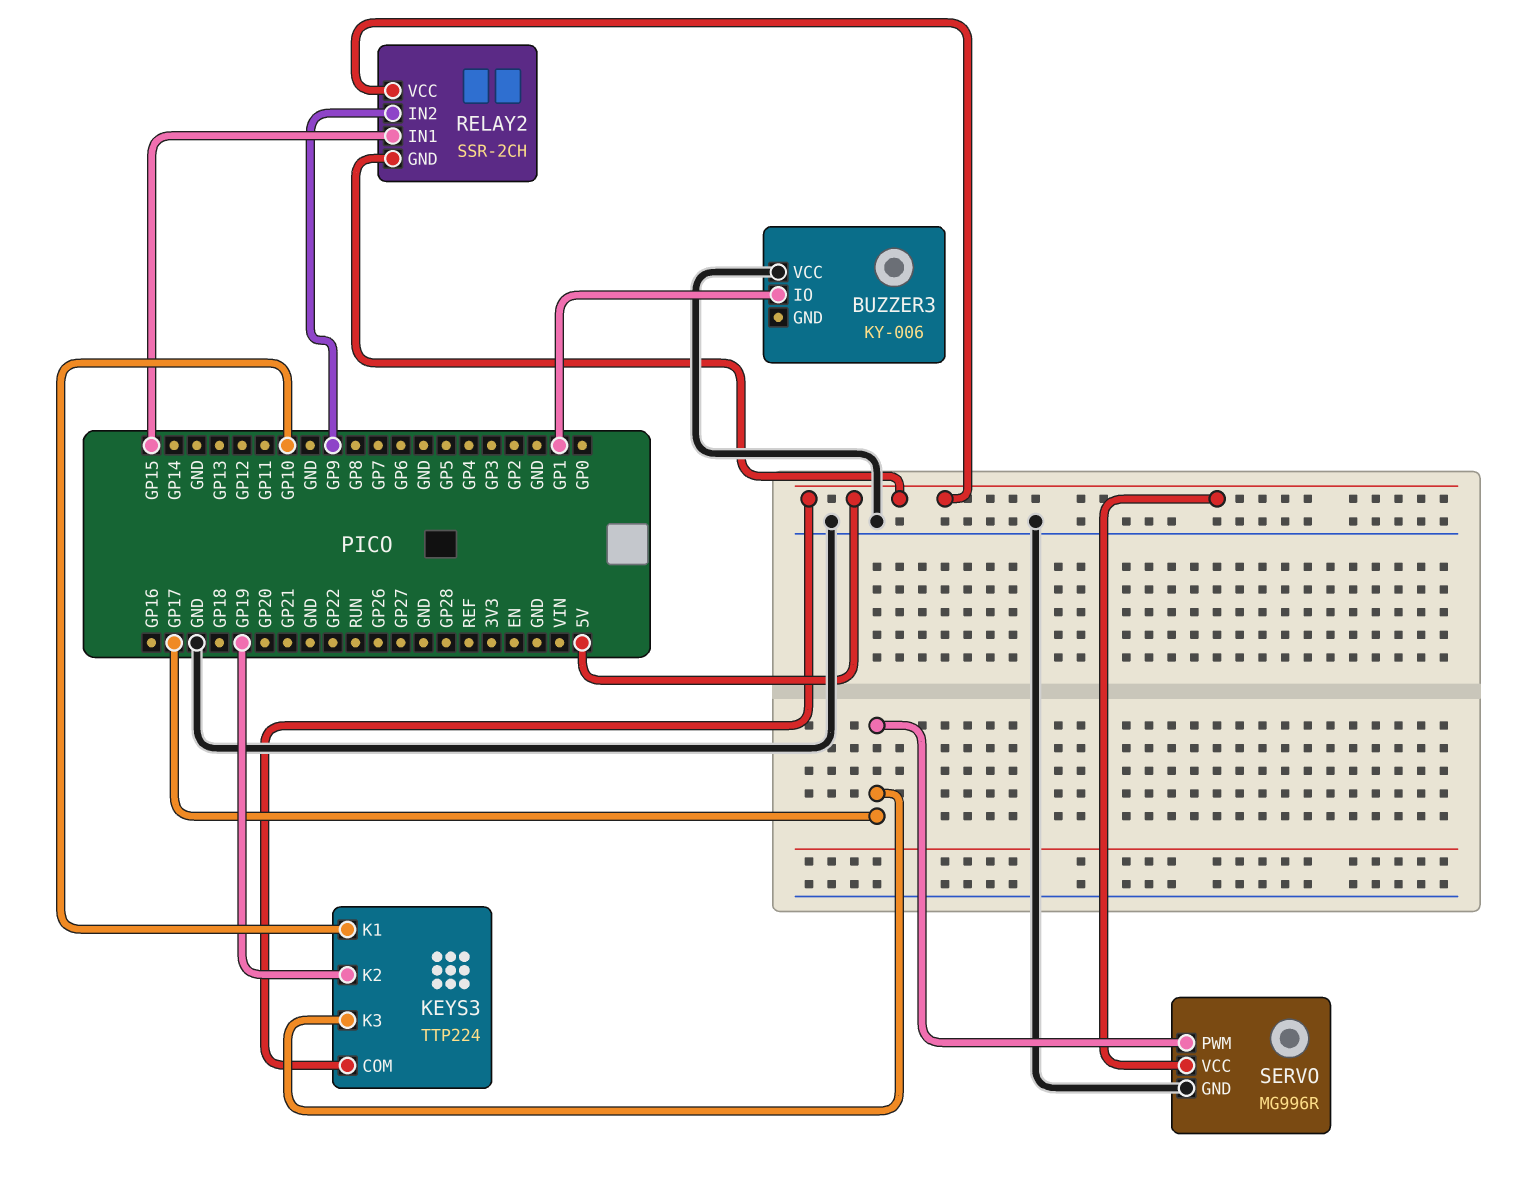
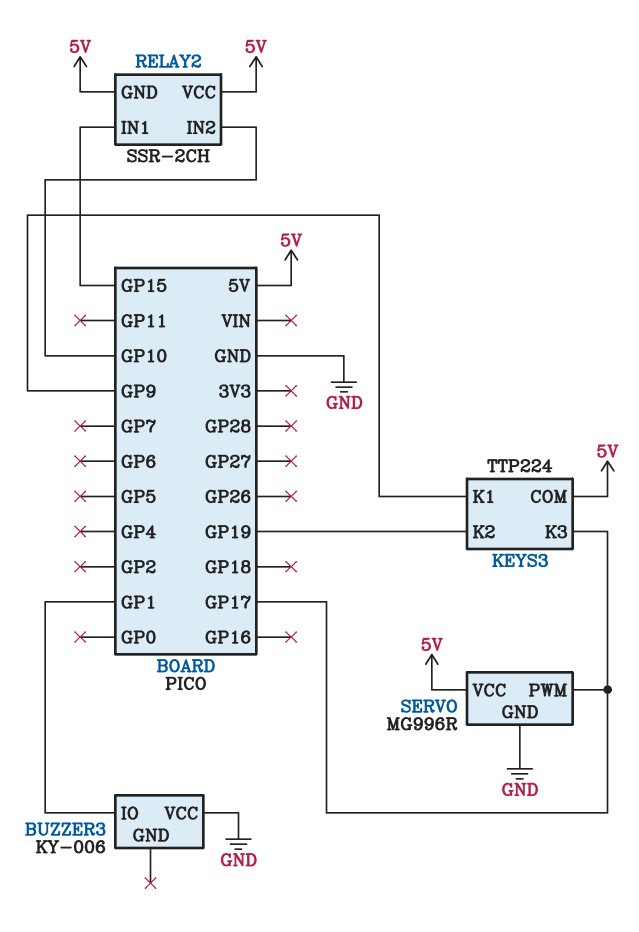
KEYS3 pin K1: GP10 -> GP9
RELAY2 pin IN2: GP9 -> GP10

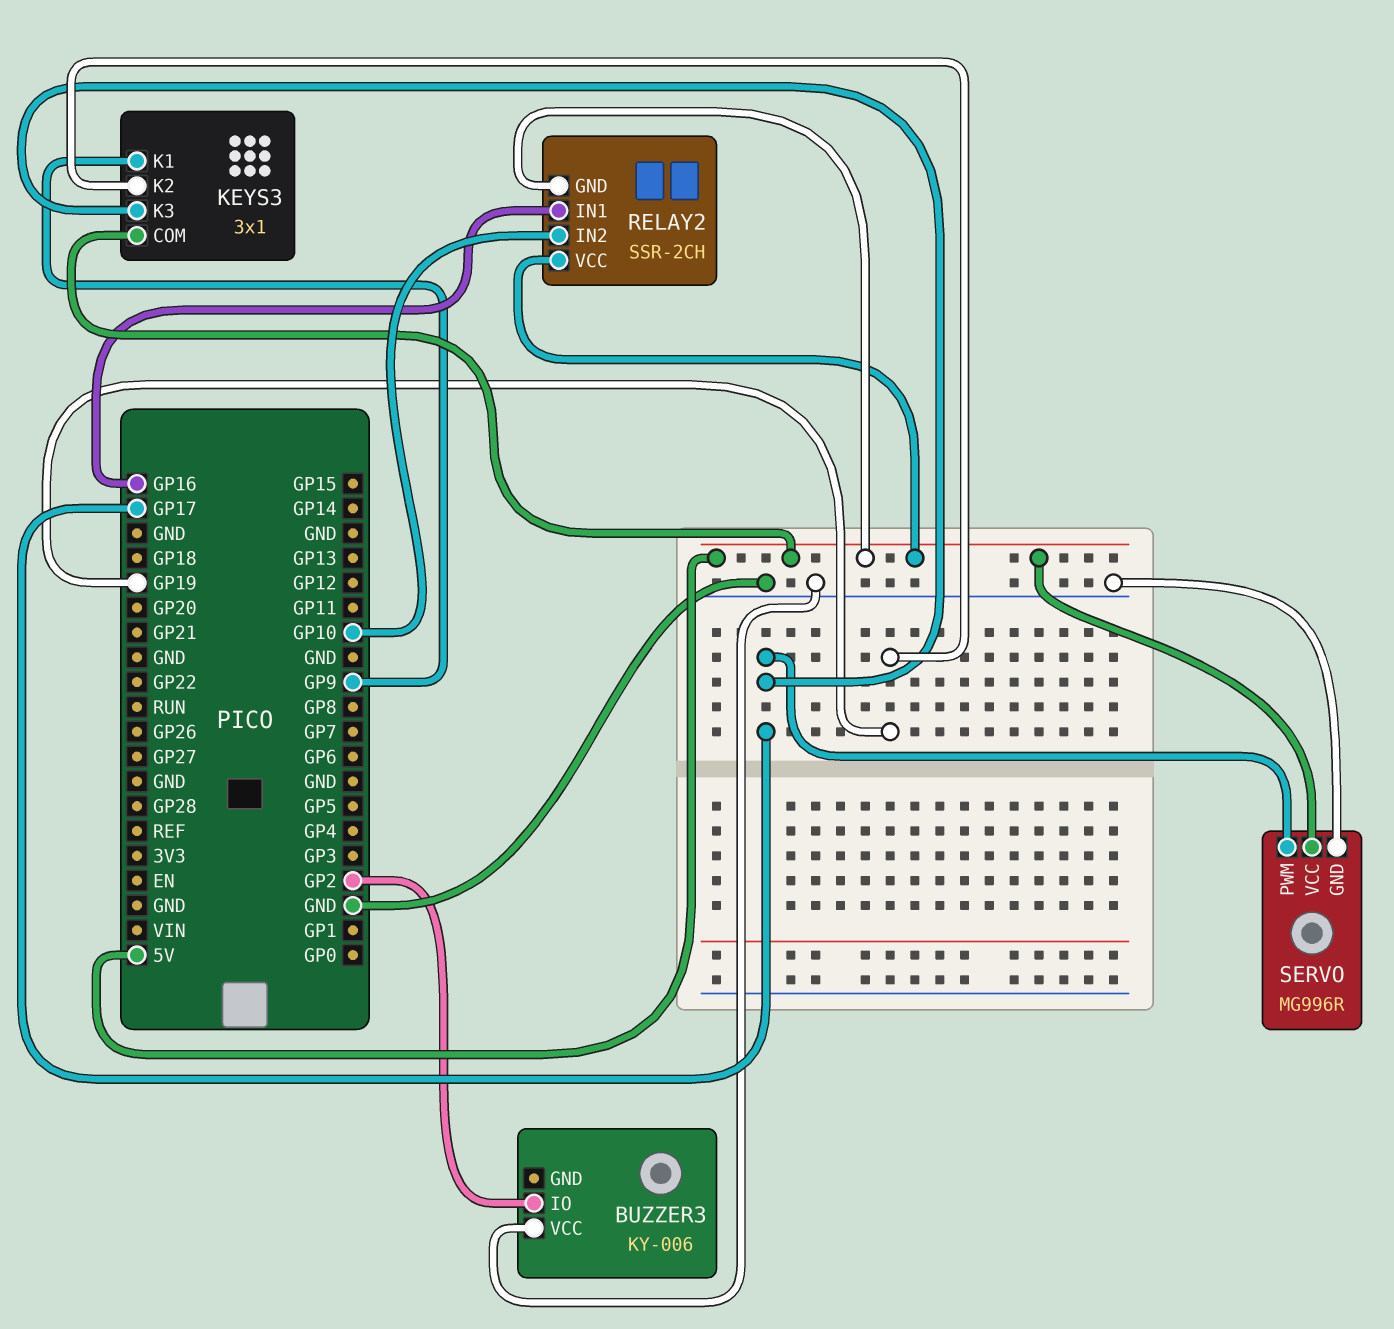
BUZZER3 pin IO: GP1 -> GP2
KEYS3: TTP224 -> 3x1
RELAY2 pin IN1: GP15 -> GP16

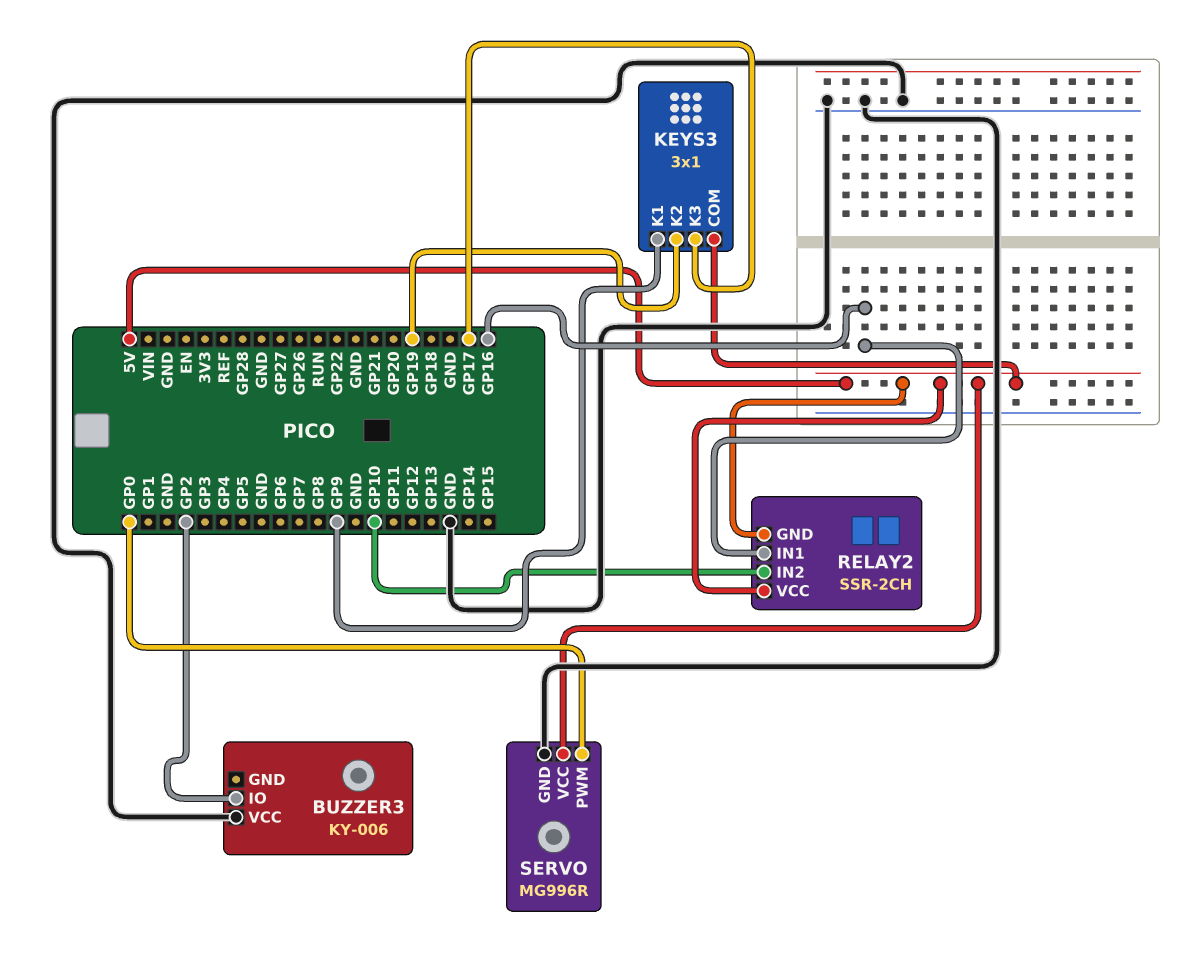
SERVO pin PWM: GP17 -> GP0

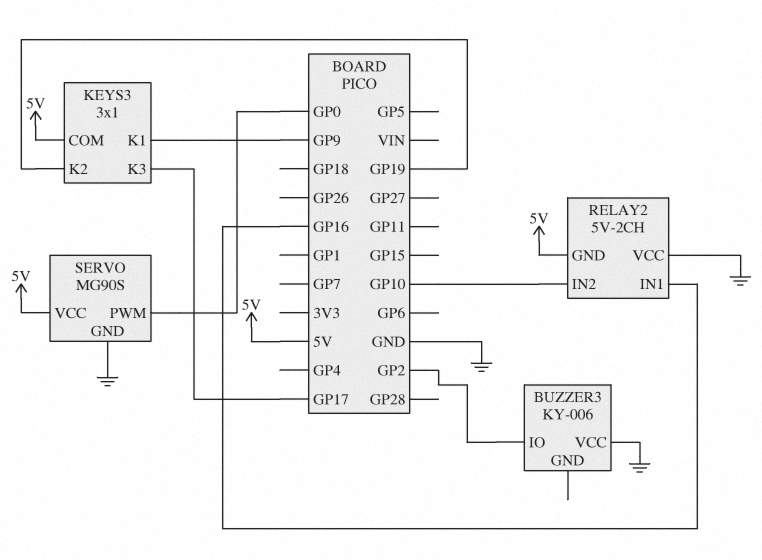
RELAY2: SSR-2CH -> 5V-2CH
RELAY2 pin VCC: 5V -> GND
SERVO: MG996R -> MG90S

